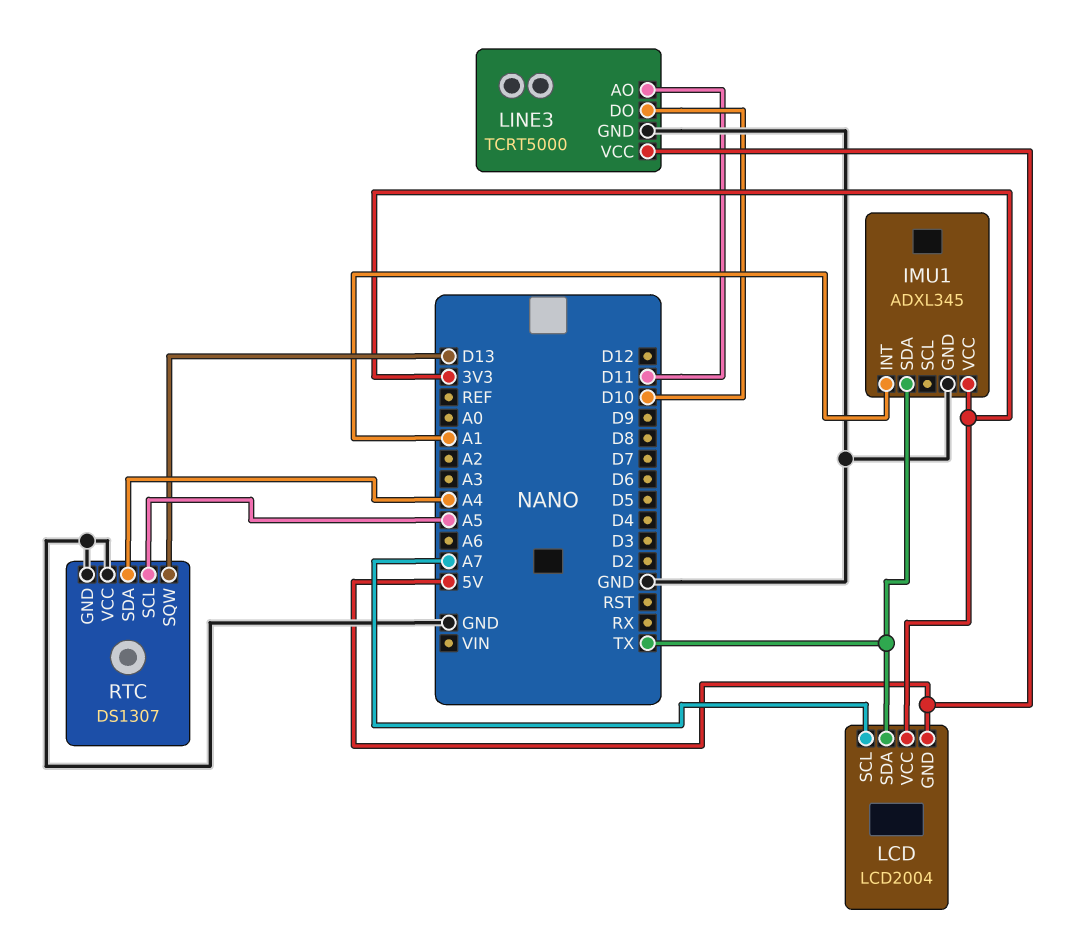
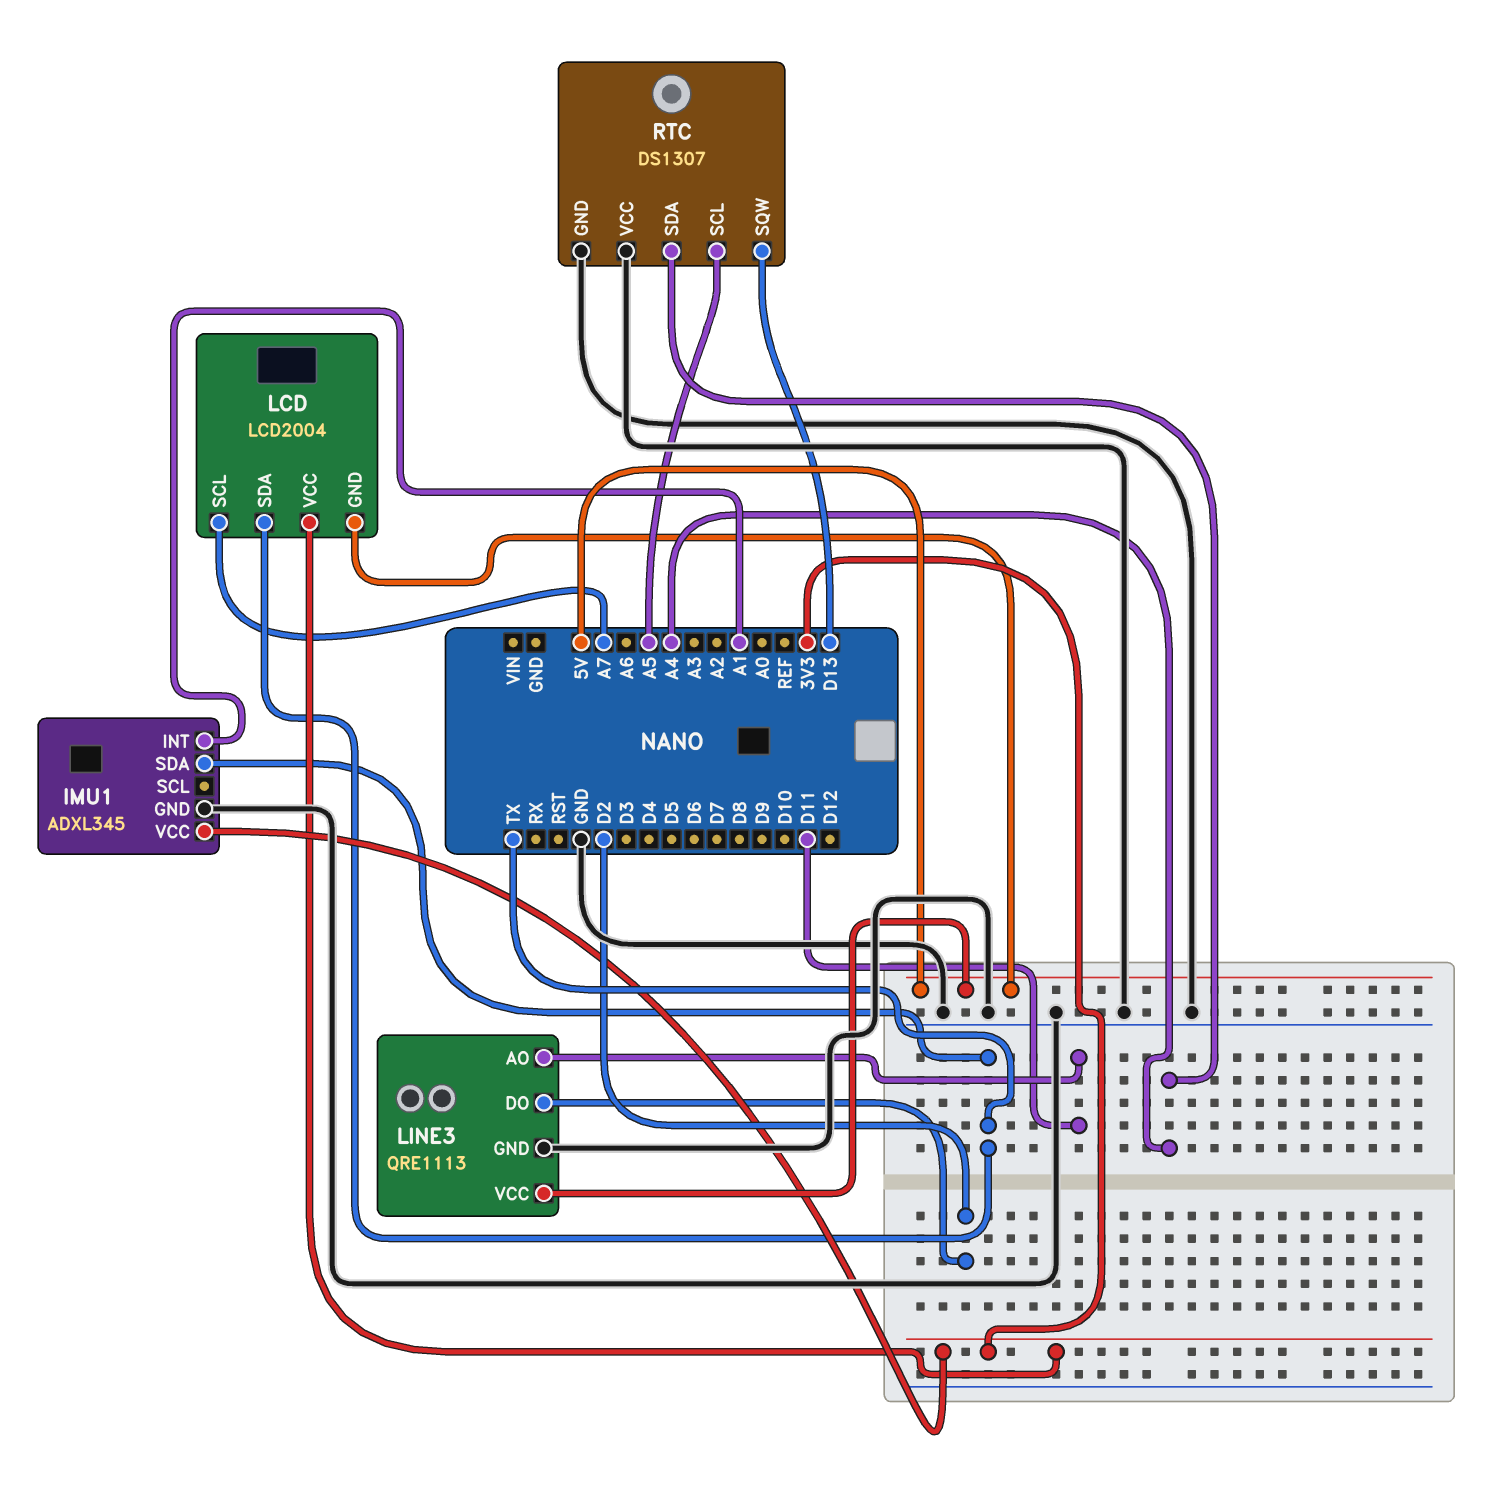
LINE3: TCRT5000 -> QRE1113
LINE3 pin DO: D10 -> D2

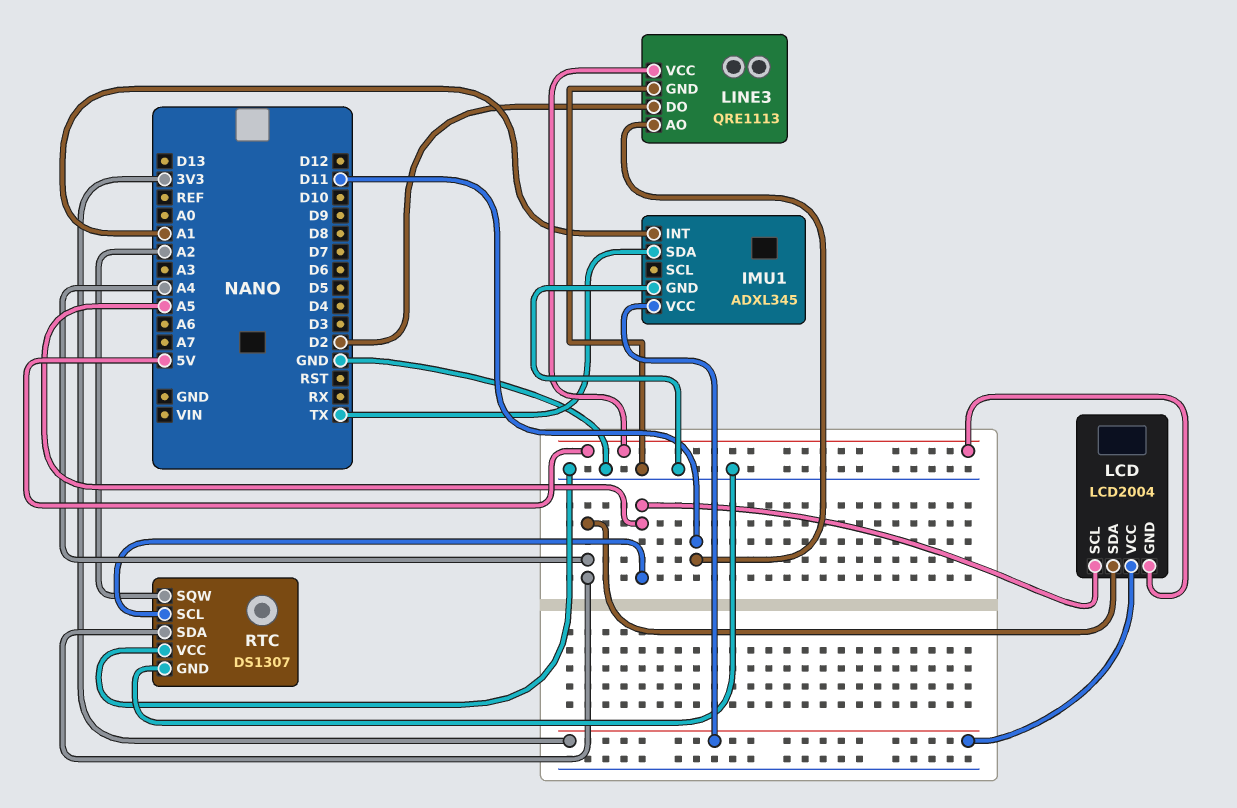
LCD pin SCL: A7 -> A5
LCD pin SDA: TX -> A4
RTC pin SQW: D13 -> A2

